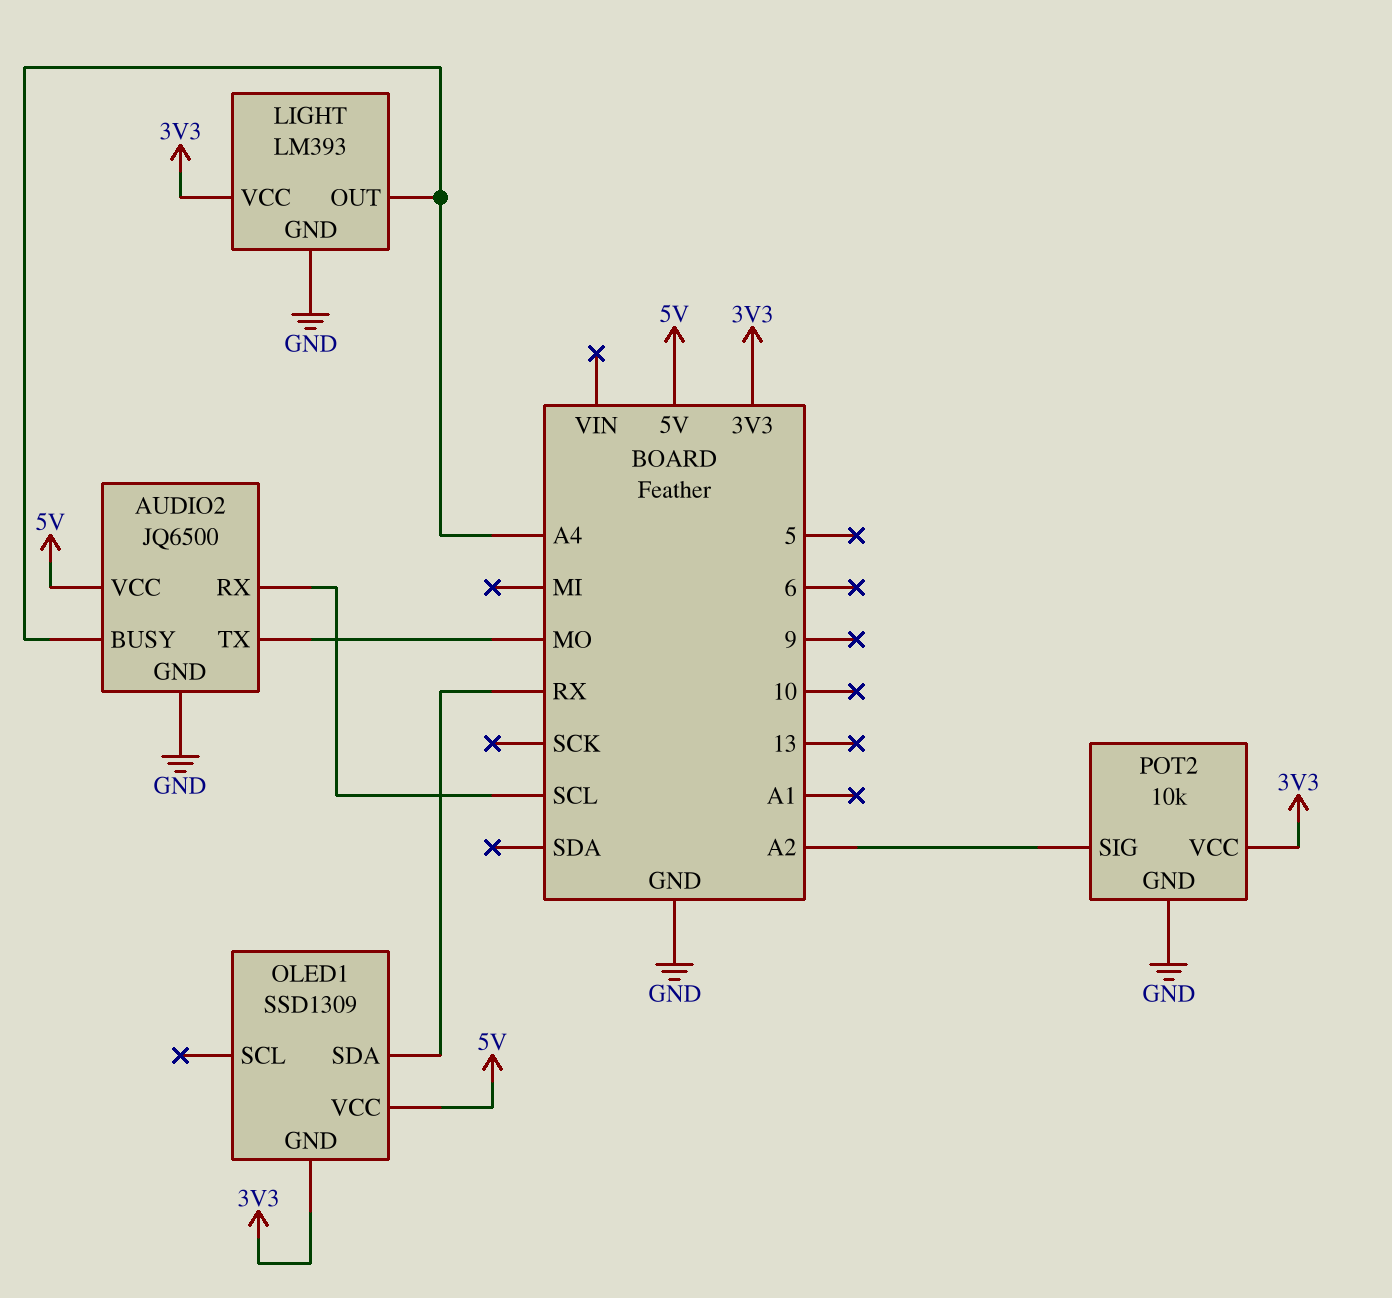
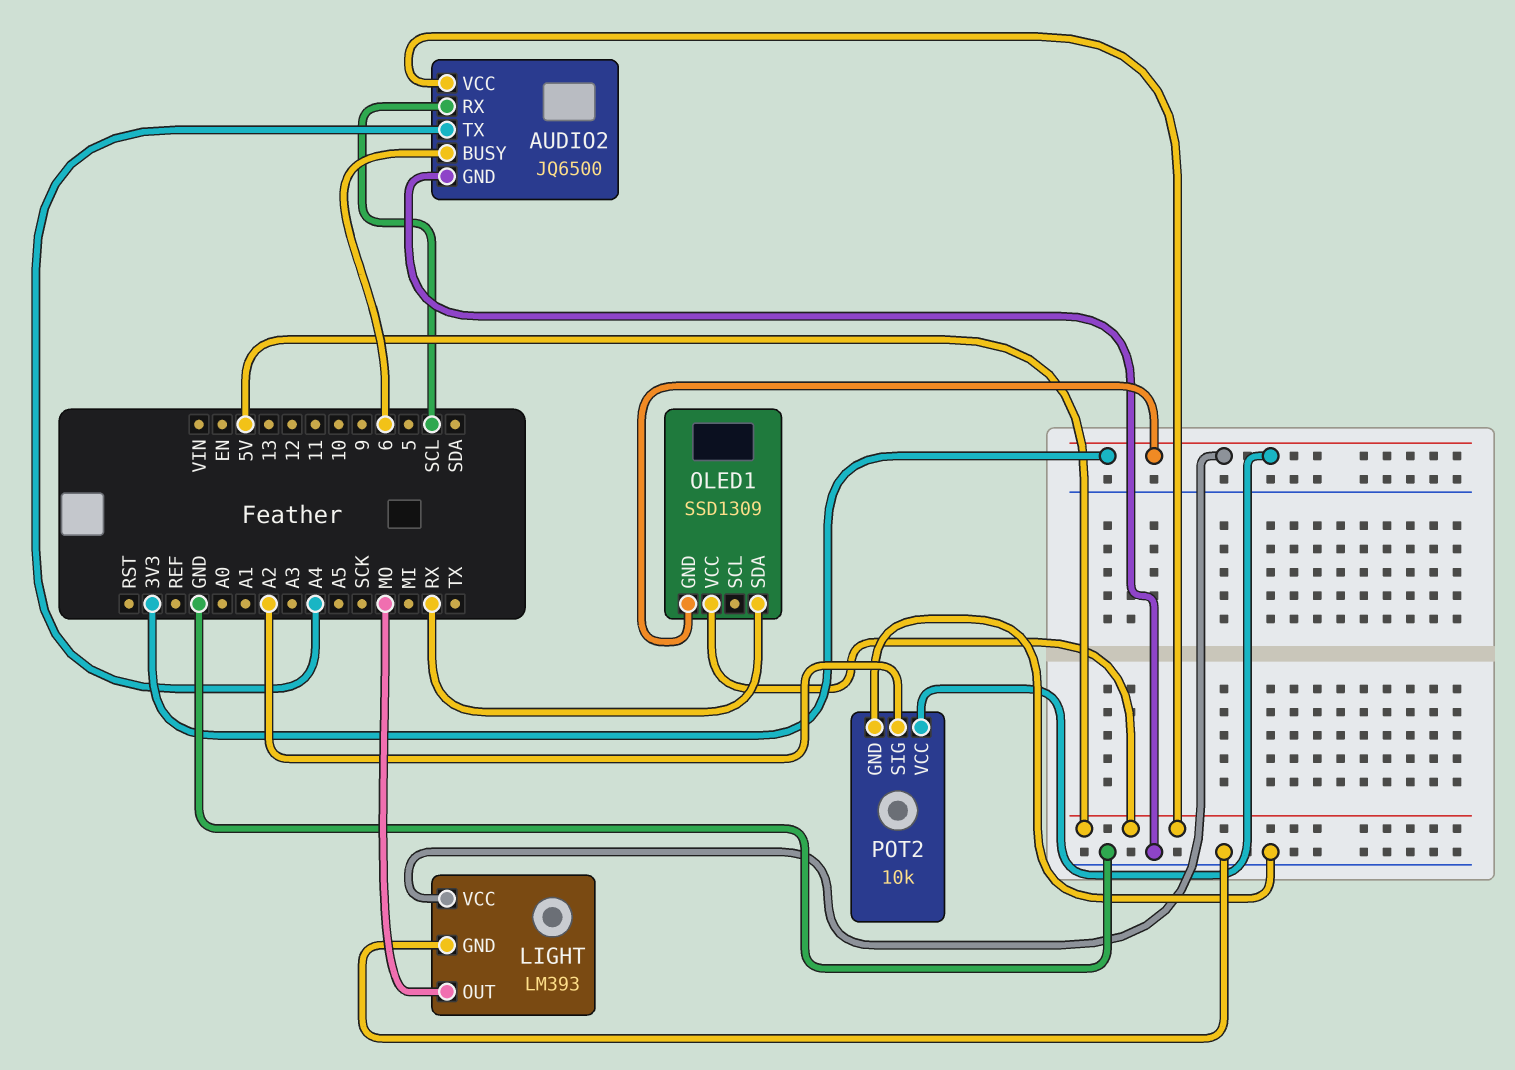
AUDIO2 pin BUSY: A4 -> 6
AUDIO2 pin TX: MO -> A4
LIGHT pin OUT: A4 -> MO

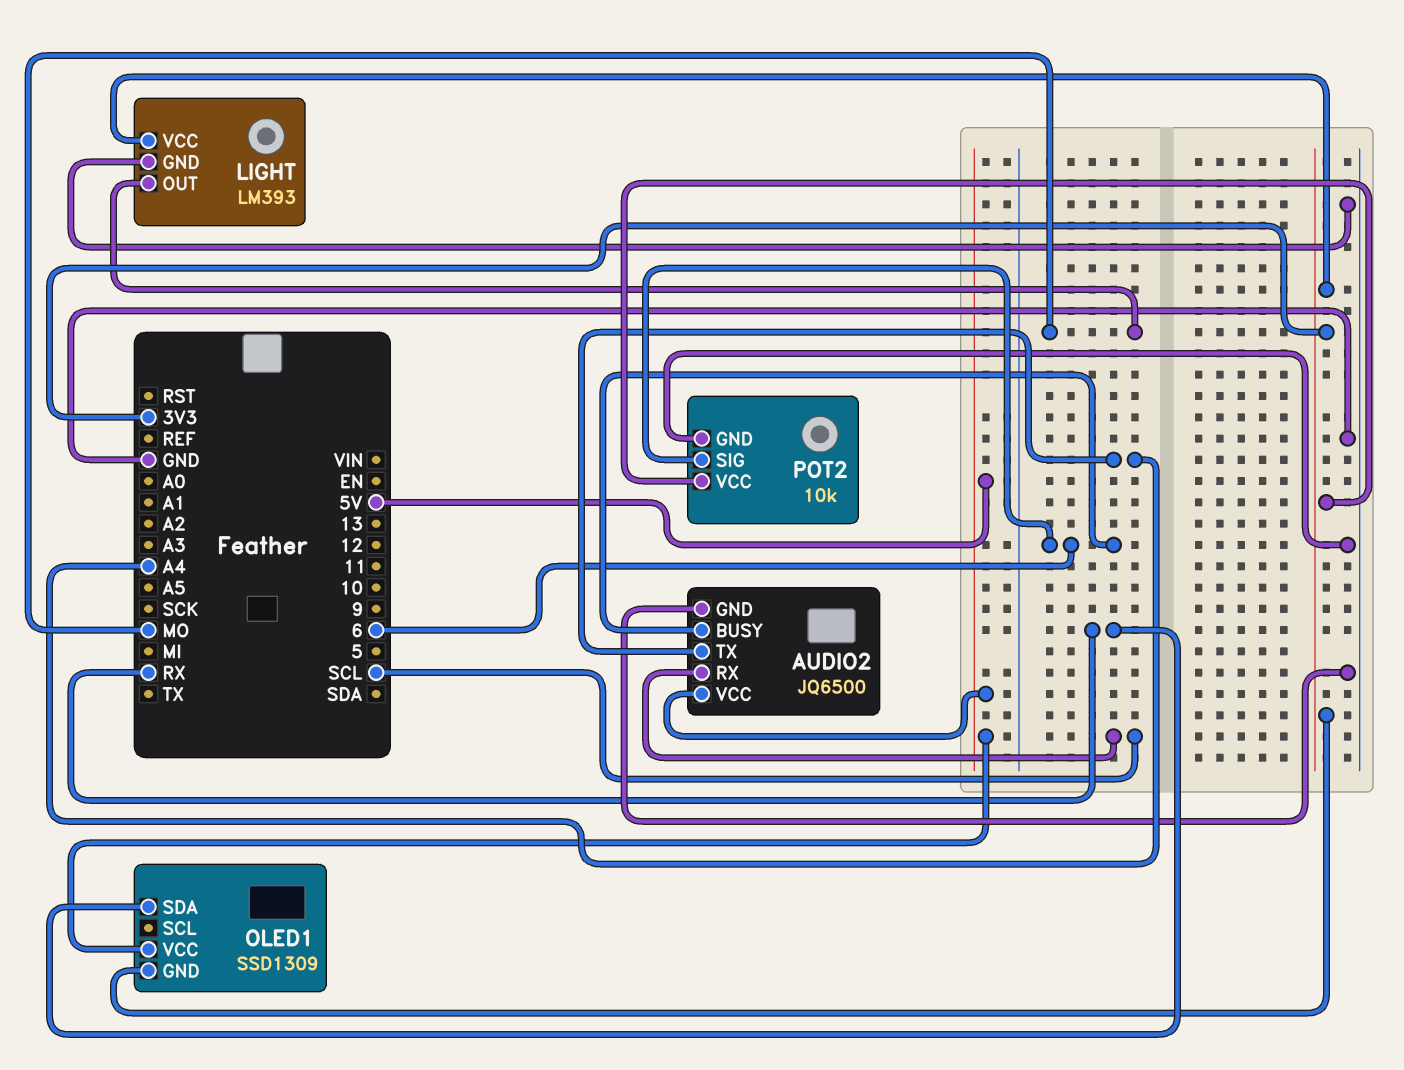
POT2 pin SIG: A2 -> 6

